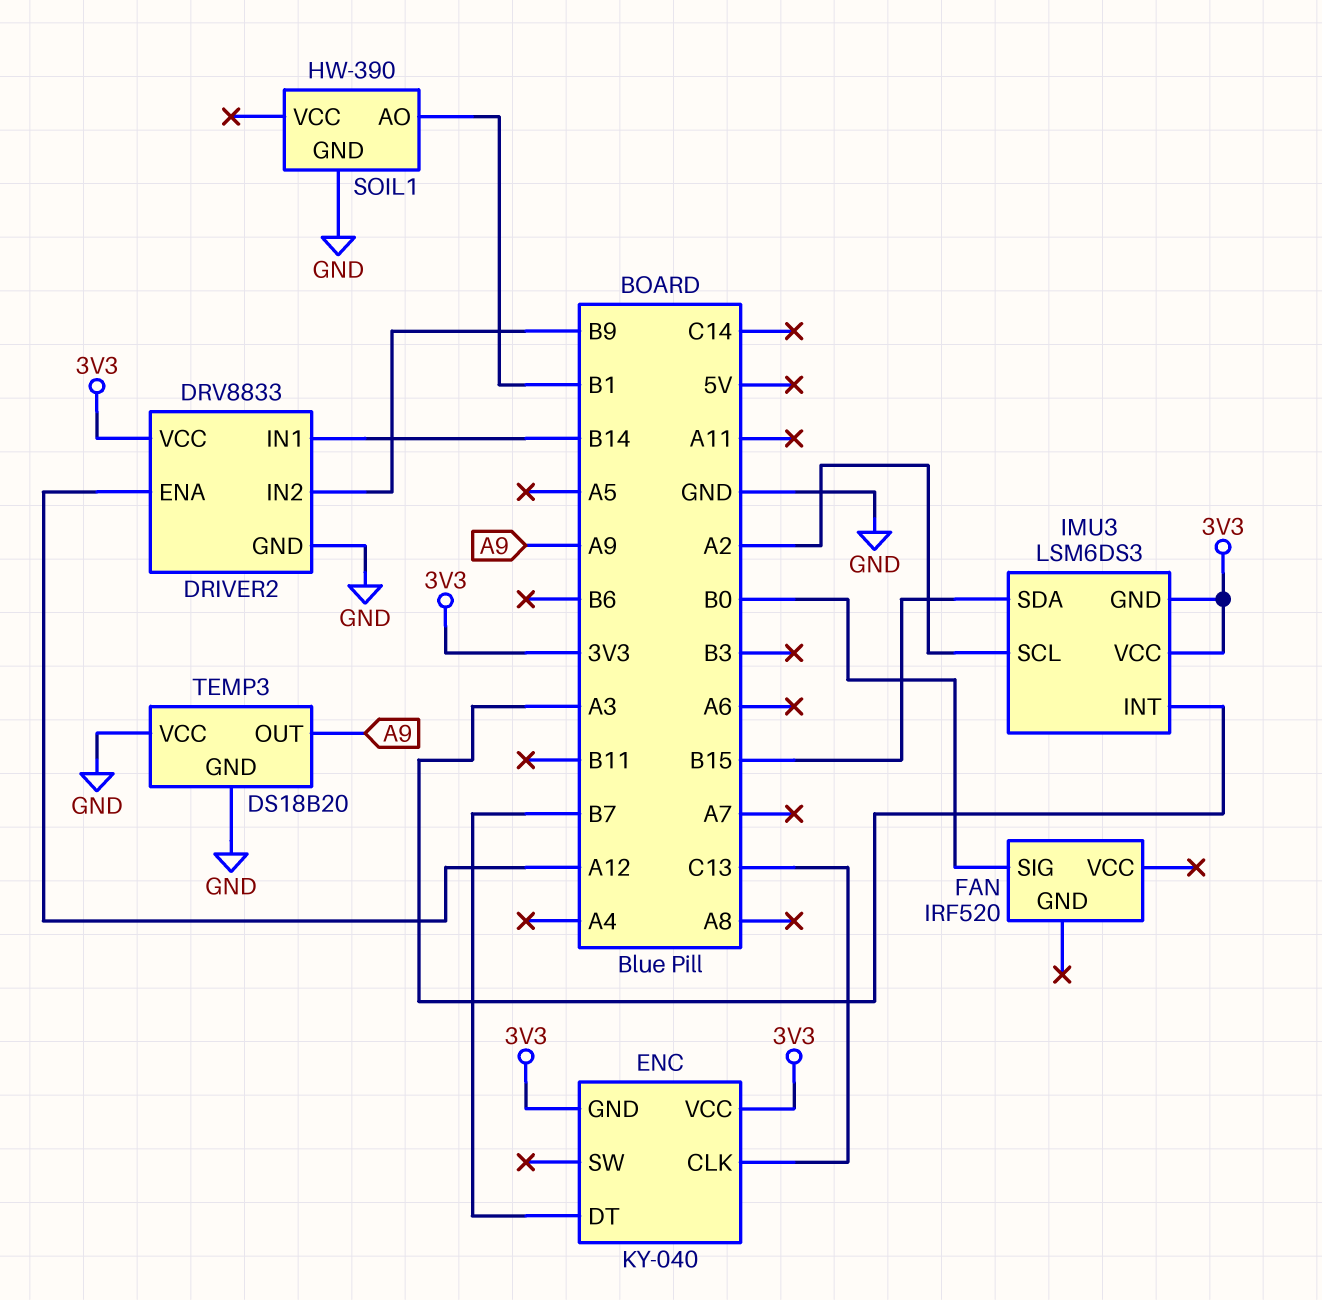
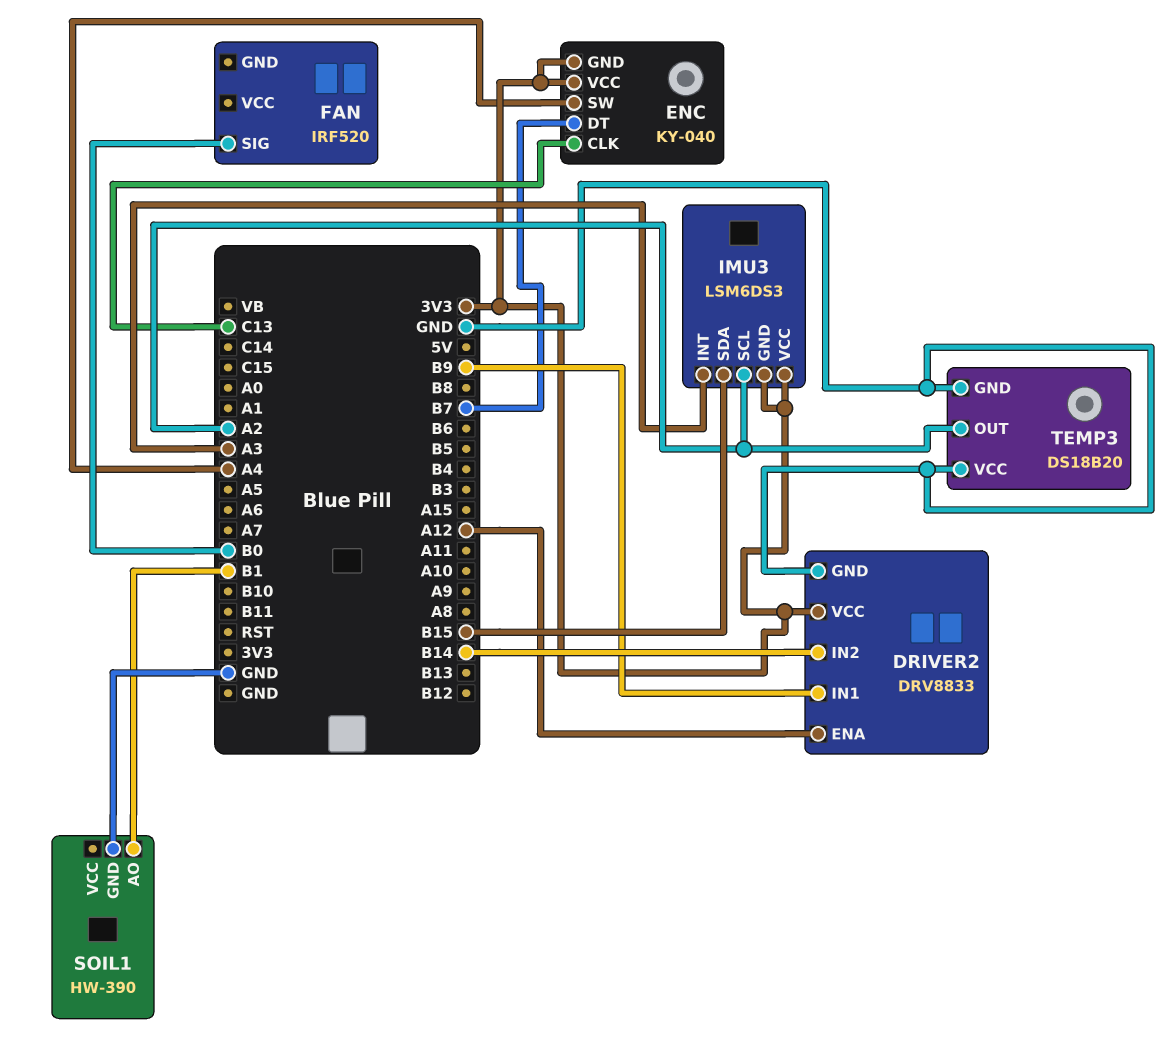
DRIVER2 pin IN1: B14 -> B9
DRIVER2 pin IN2: B9 -> B14
ENC pin SW: none -> A4
TEMP3 pin OUT: A9 -> A2

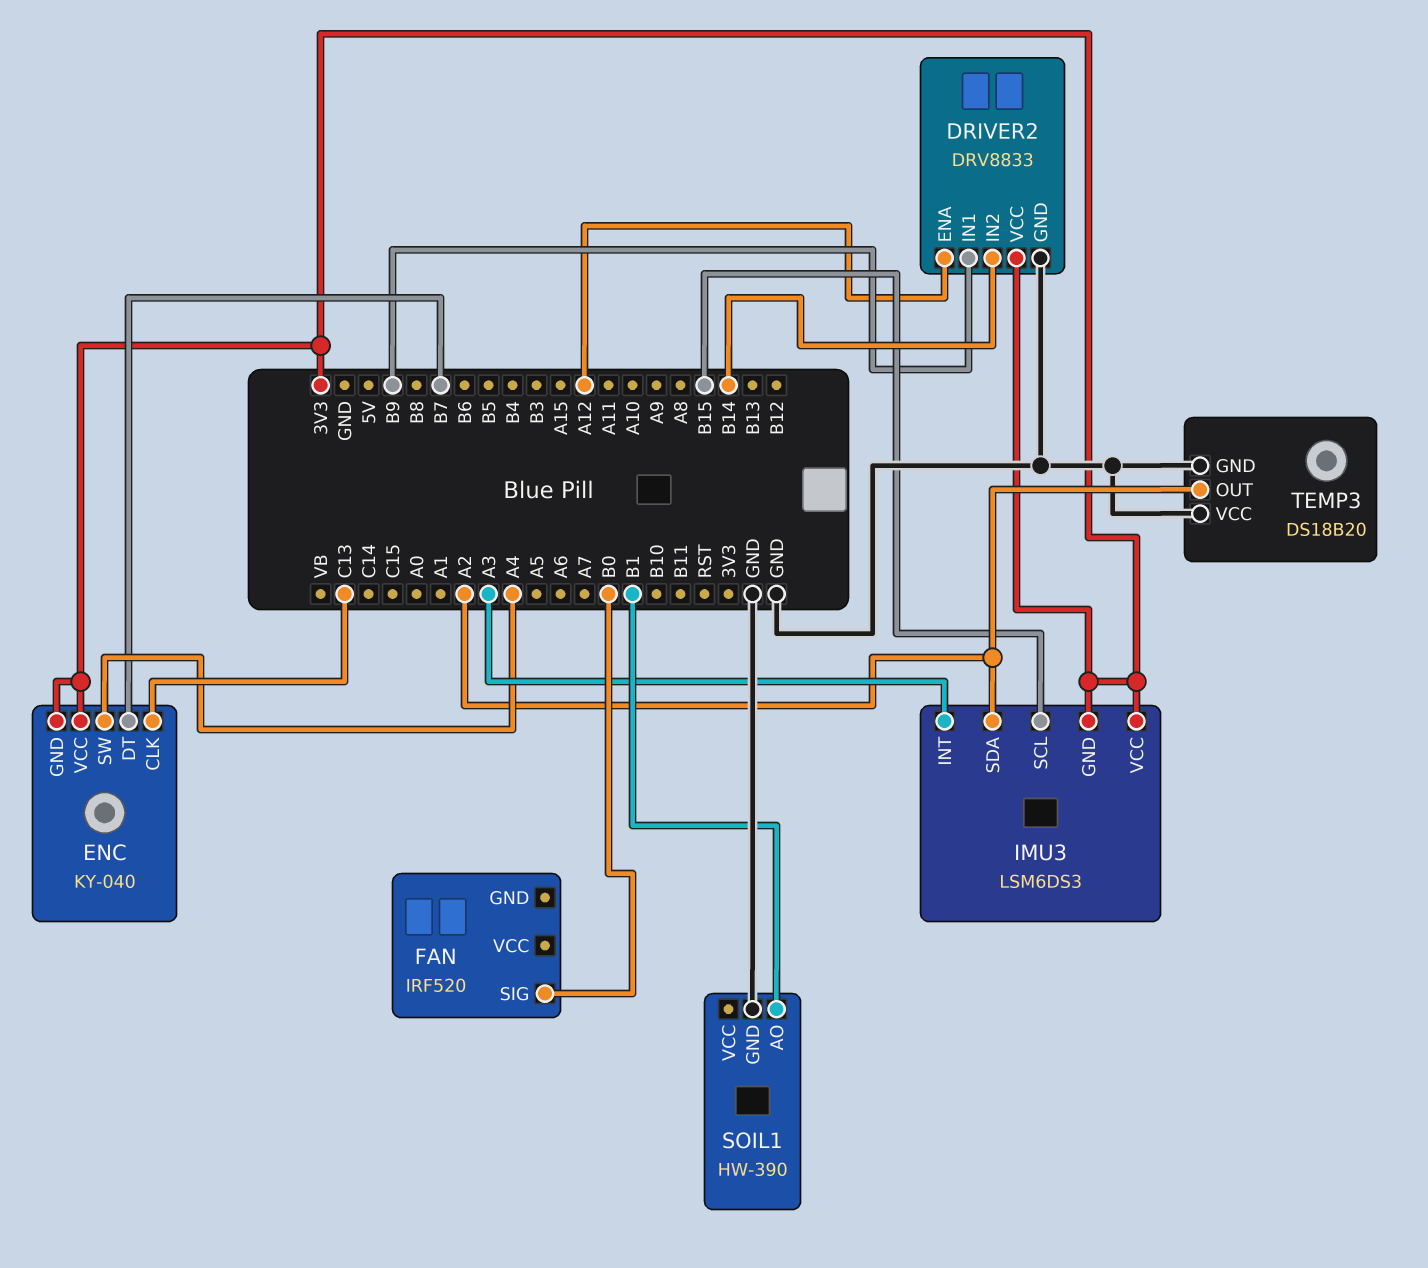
IMU3 pin SCL: A2 -> B15
IMU3 pin SDA: B15 -> A2

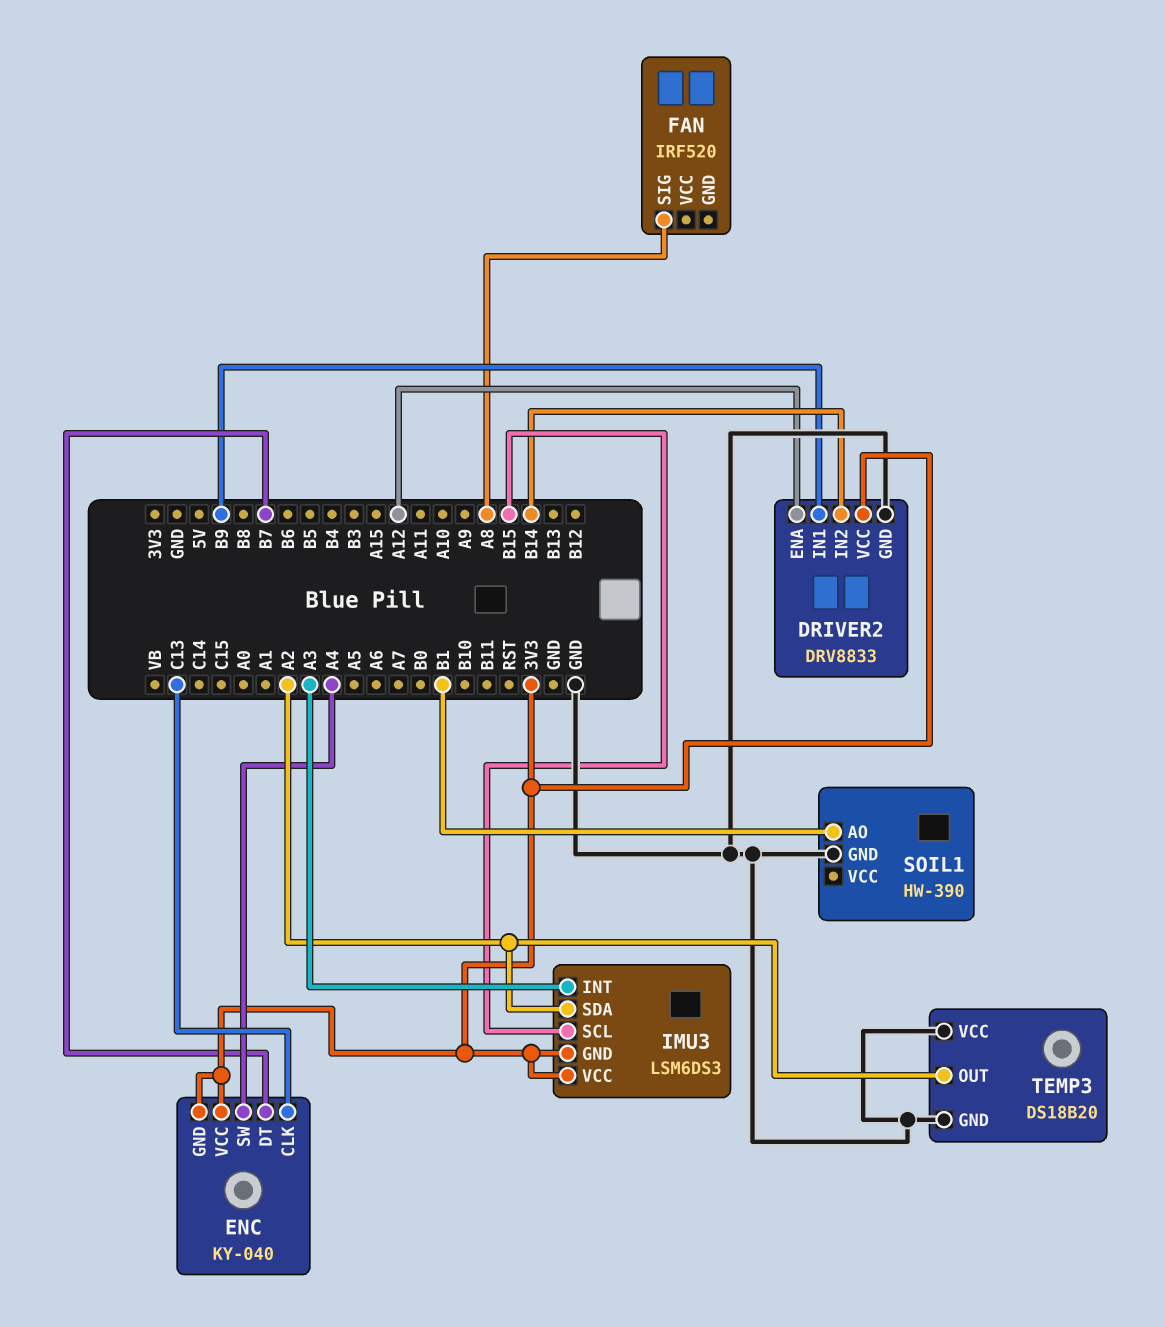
FAN pin SIG: B0 -> A8

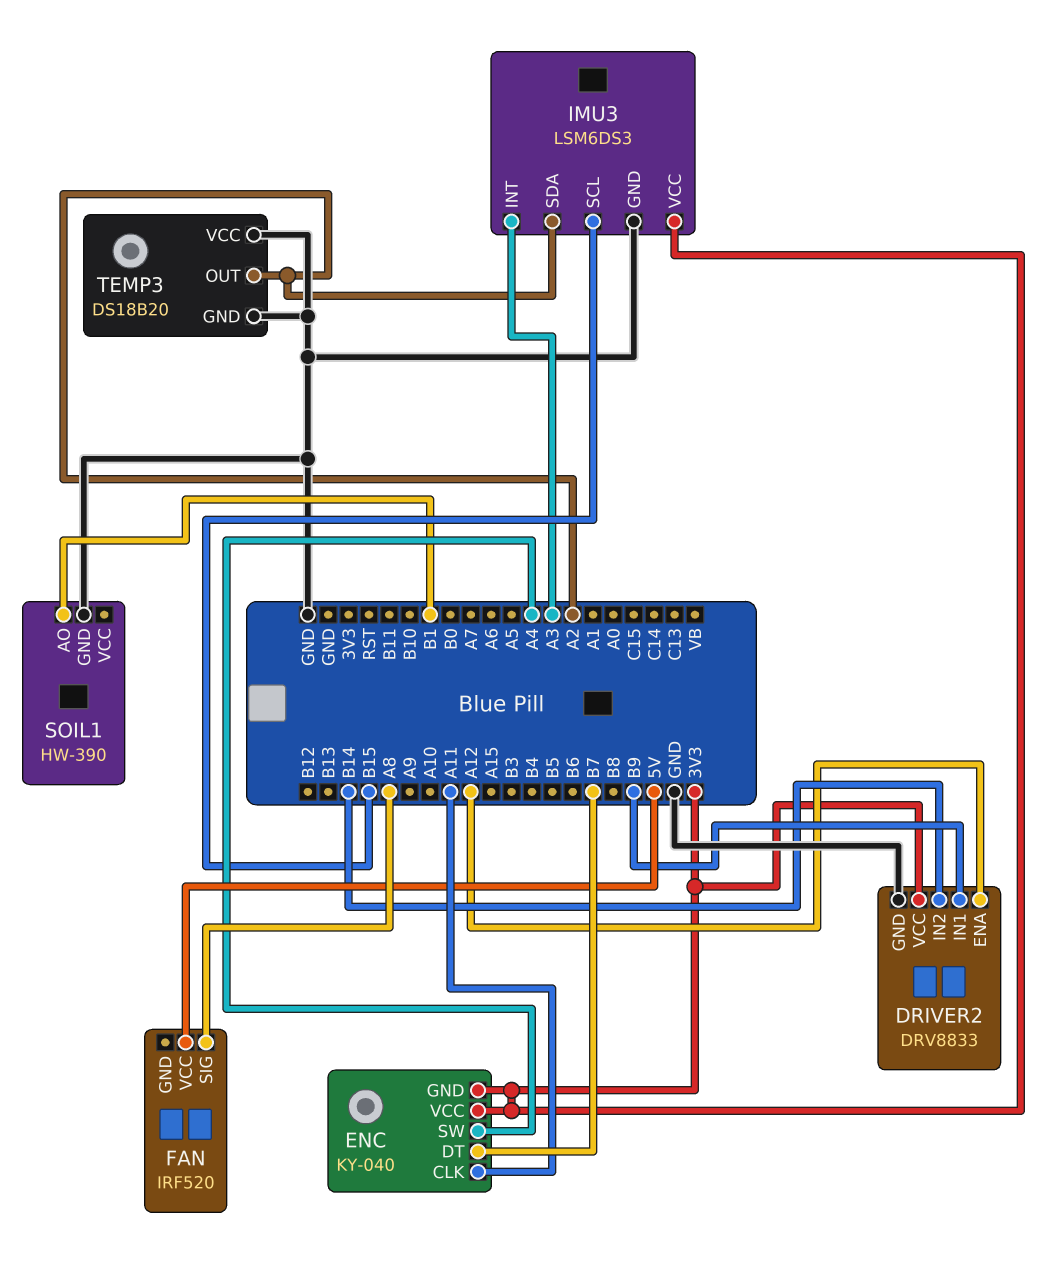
ENC pin CLK: C13 -> A11
FAN pin VCC: none -> 5V
IMU3 pin GND: 3V3 -> GND

